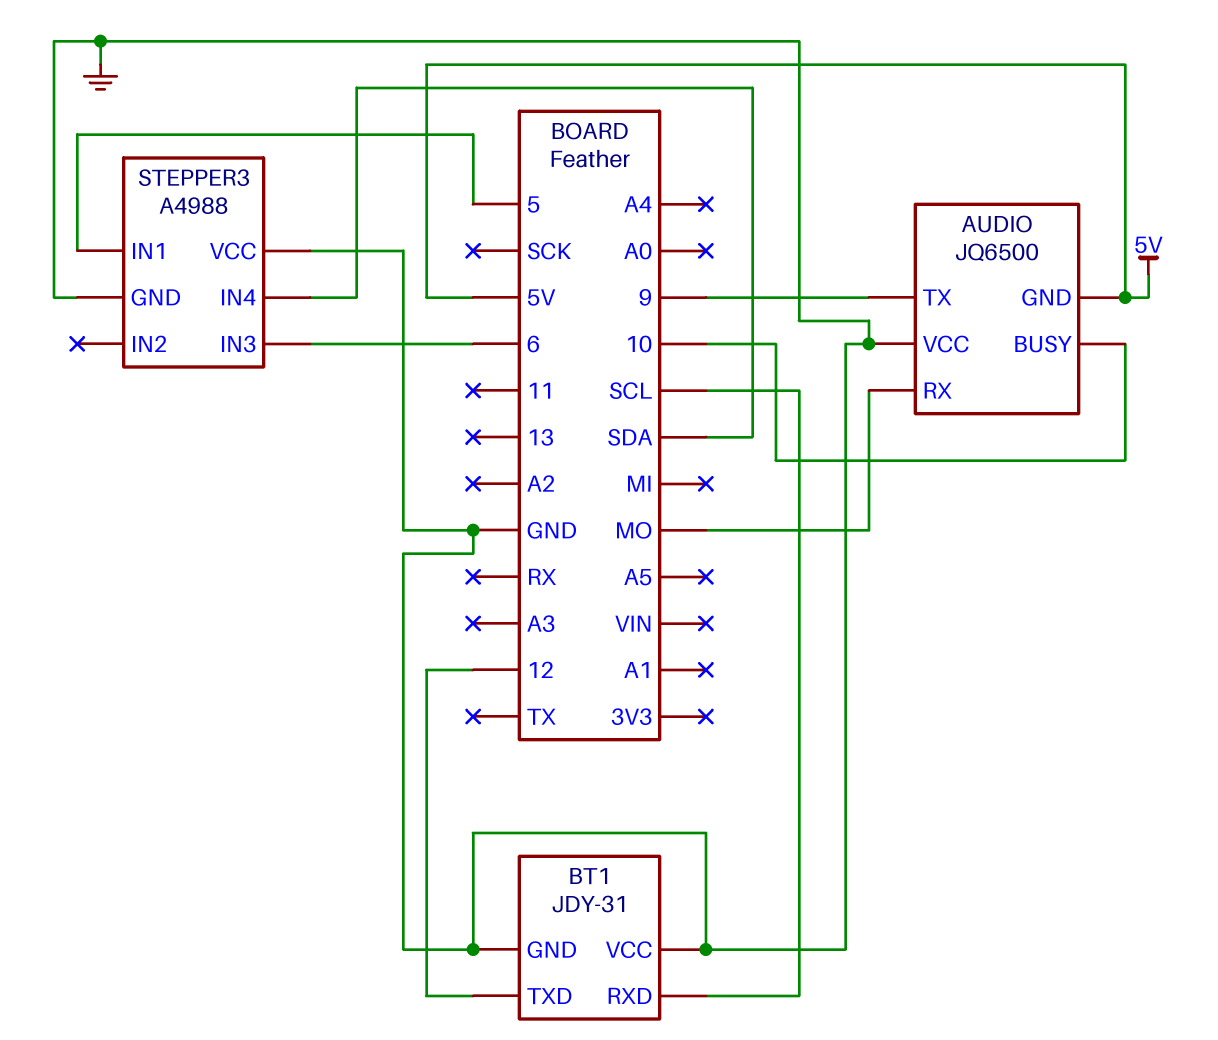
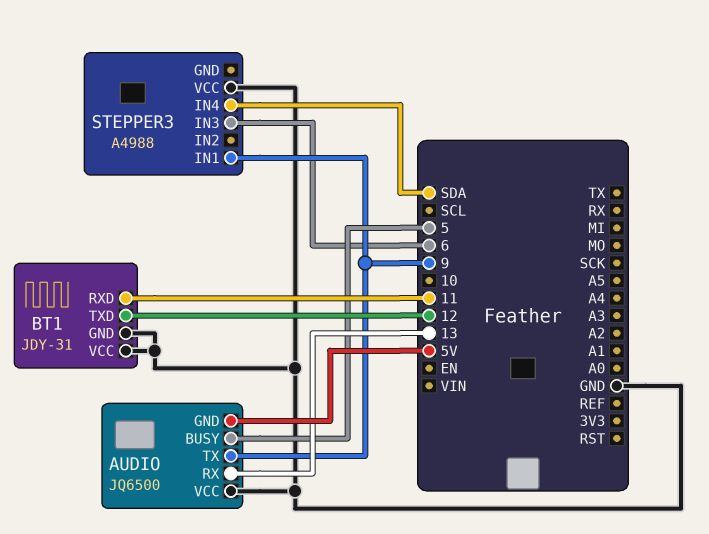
AUDIO pin BUSY: 10 -> 5
AUDIO pin RX: MO -> 13
BT1 pin RXD: SCL -> 11
STEPPER3 pin GND: GND -> none
STEPPER3 pin IN1: 5 -> 9

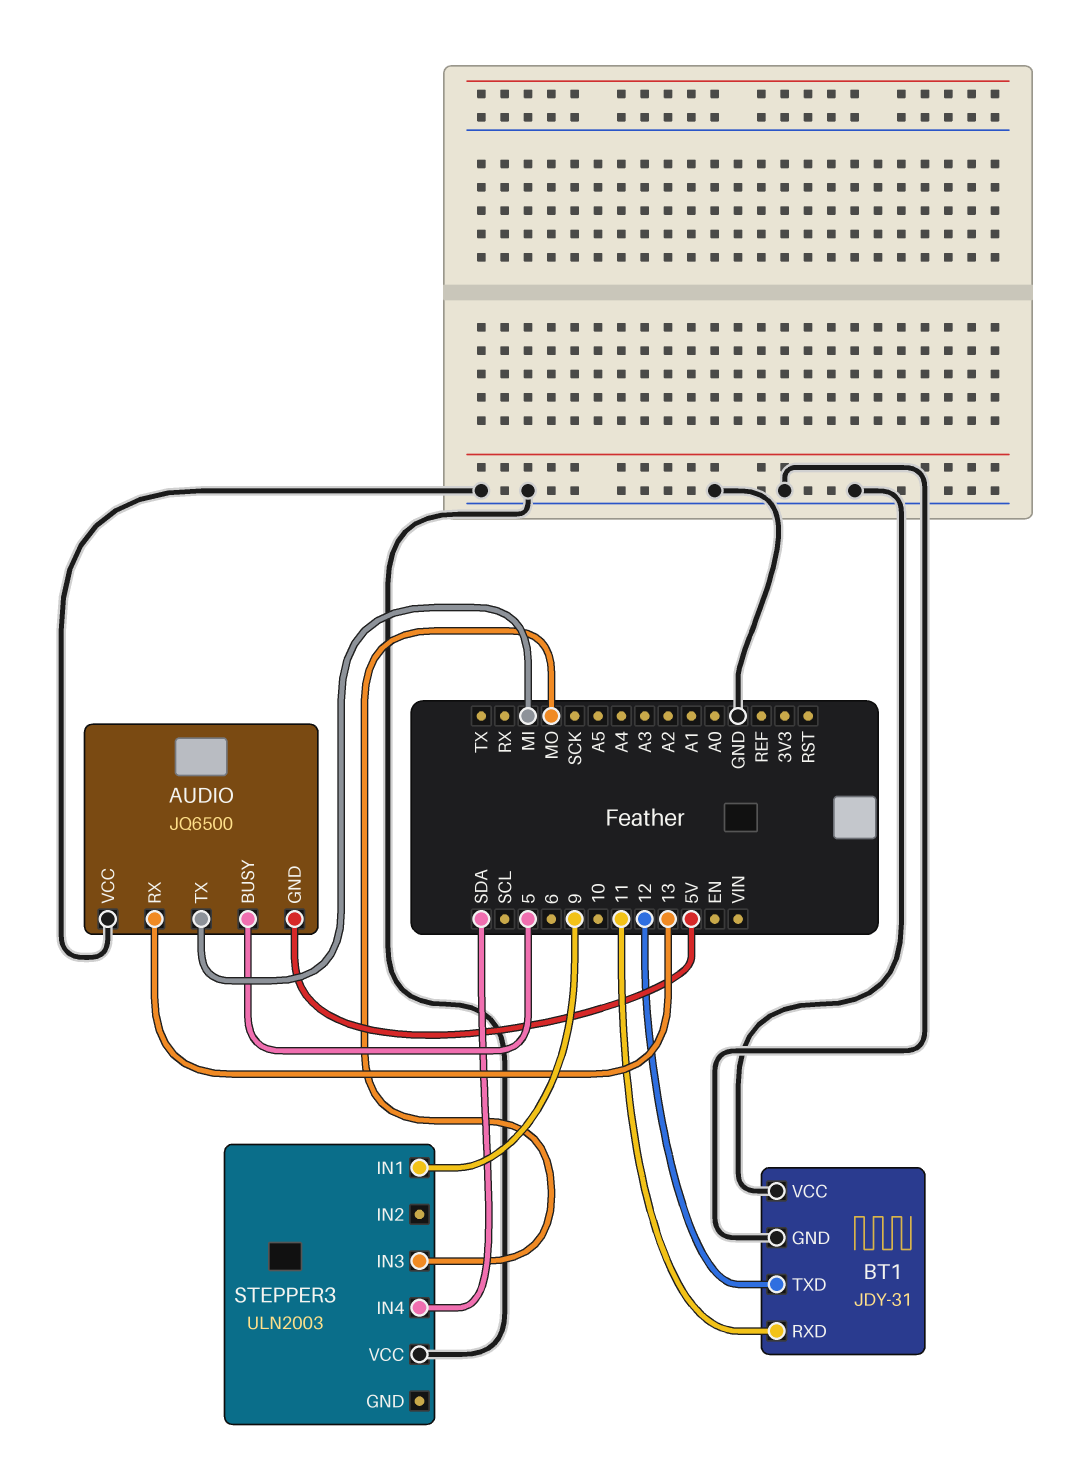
AUDIO pin TX: 9 -> MI
STEPPER3: A4988 -> ULN2003
STEPPER3 pin IN3: 6 -> MO

